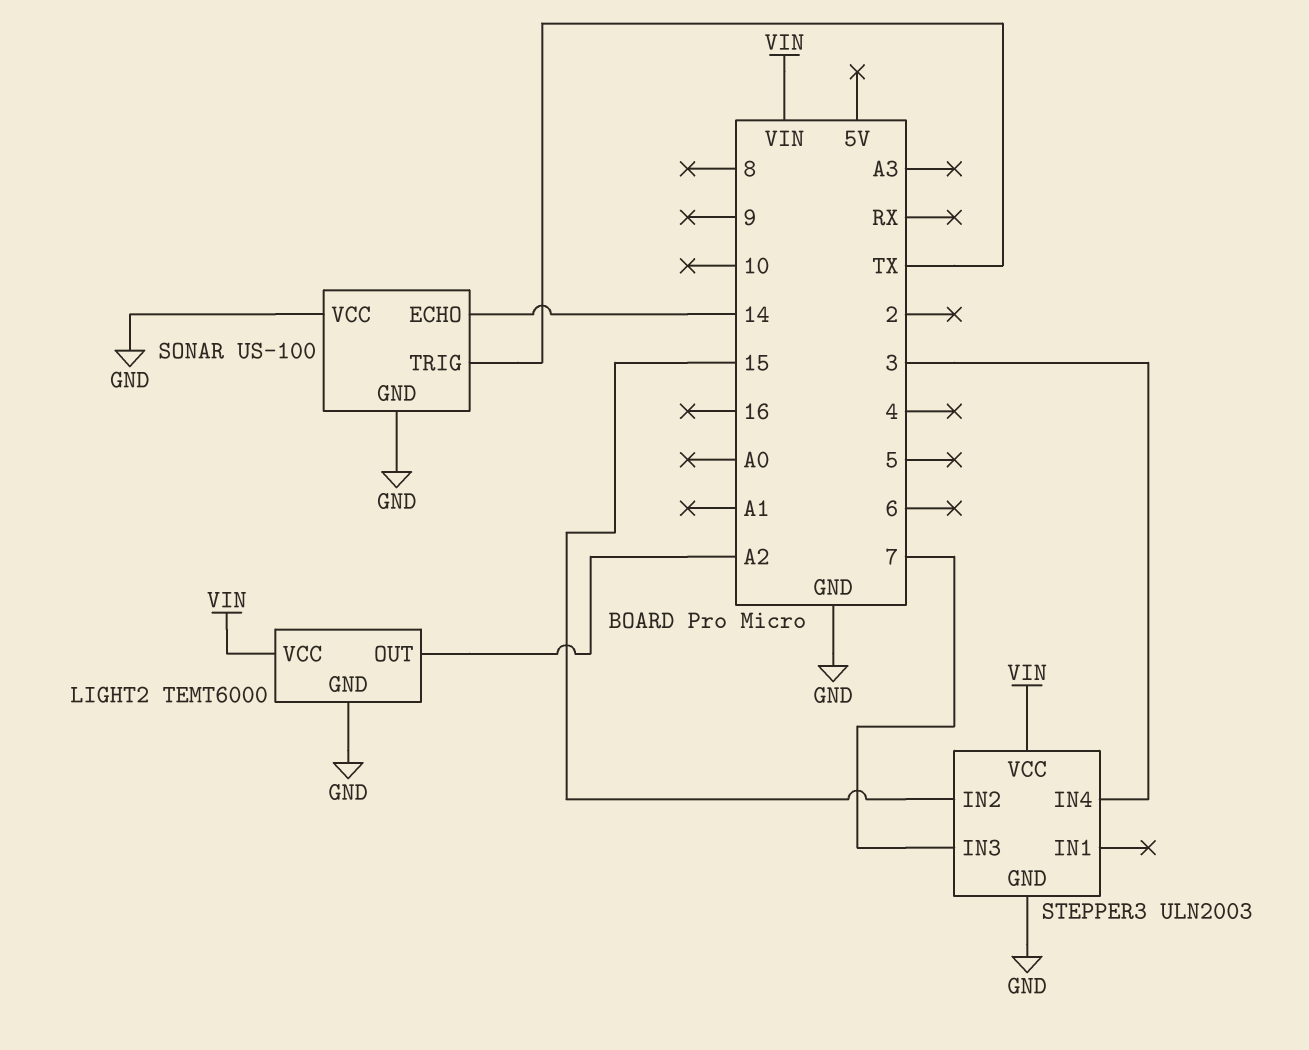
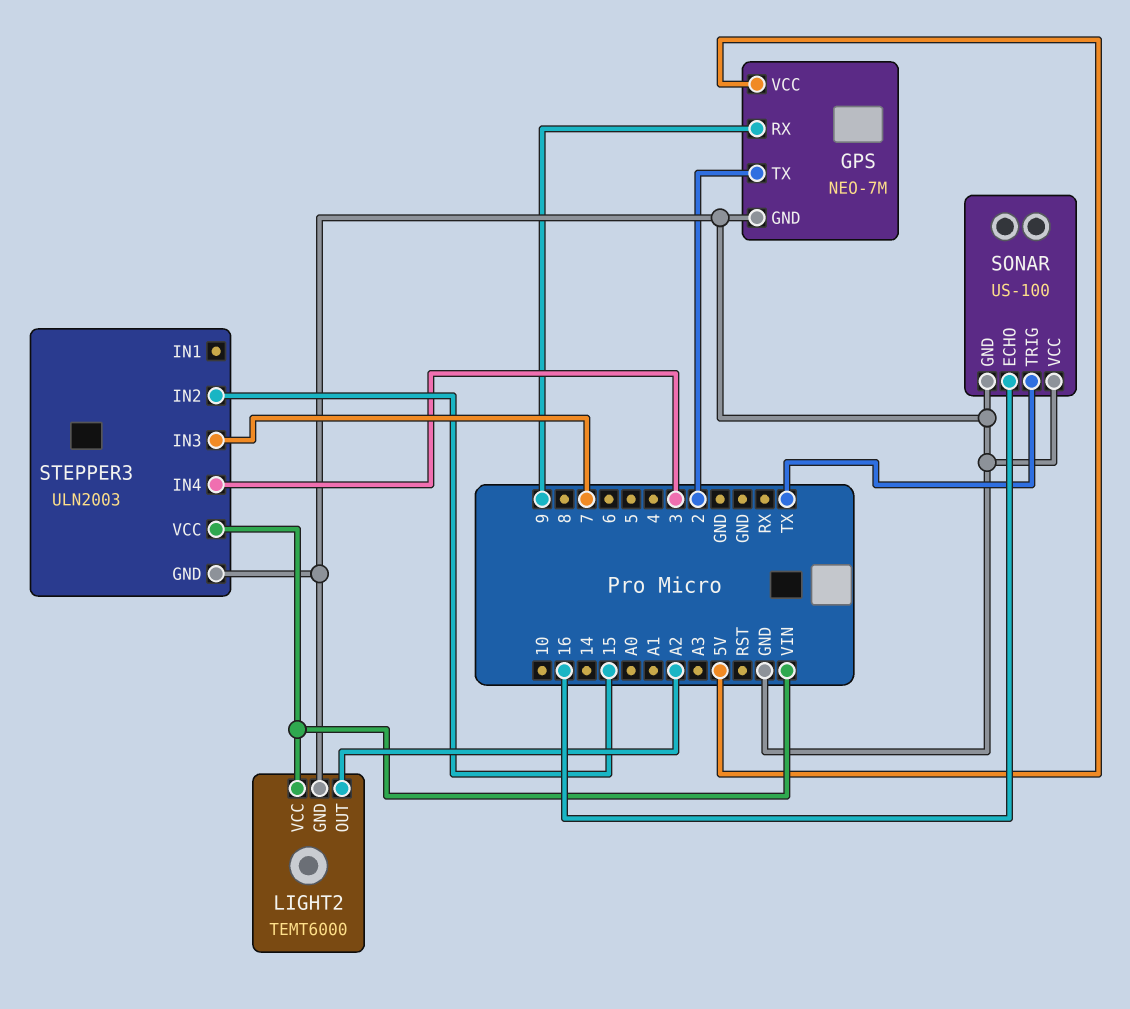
GPS: none -> NEO-7M
GPS pin GND: none -> GND
GPS pin RX: none -> 9
GPS pin TX: none -> 2
GPS pin VCC: none -> 5V
SONAR pin ECHO: 14 -> 16

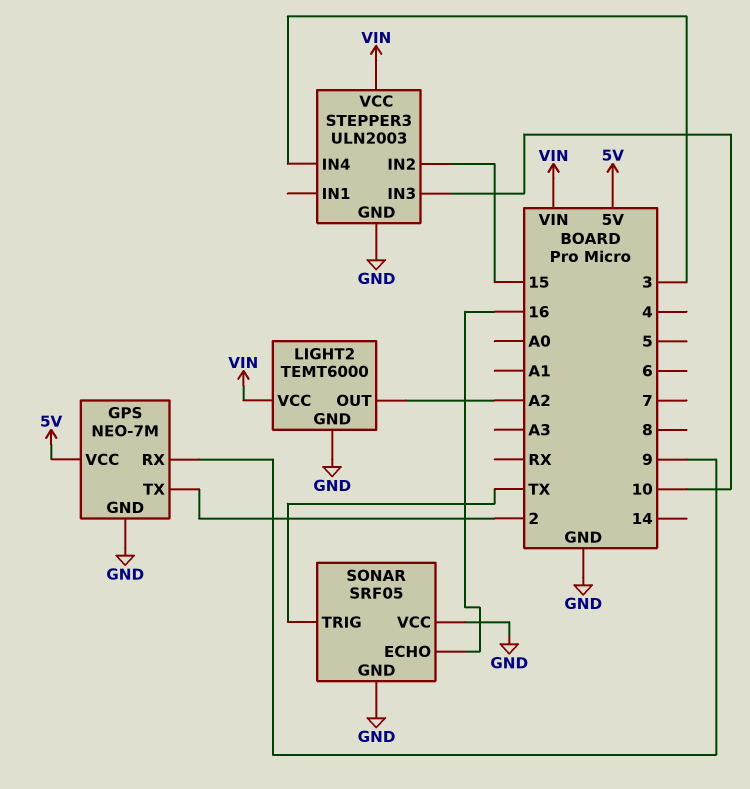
SONAR: US-100 -> SRF05
STEPPER3 pin IN3: 7 -> 10

